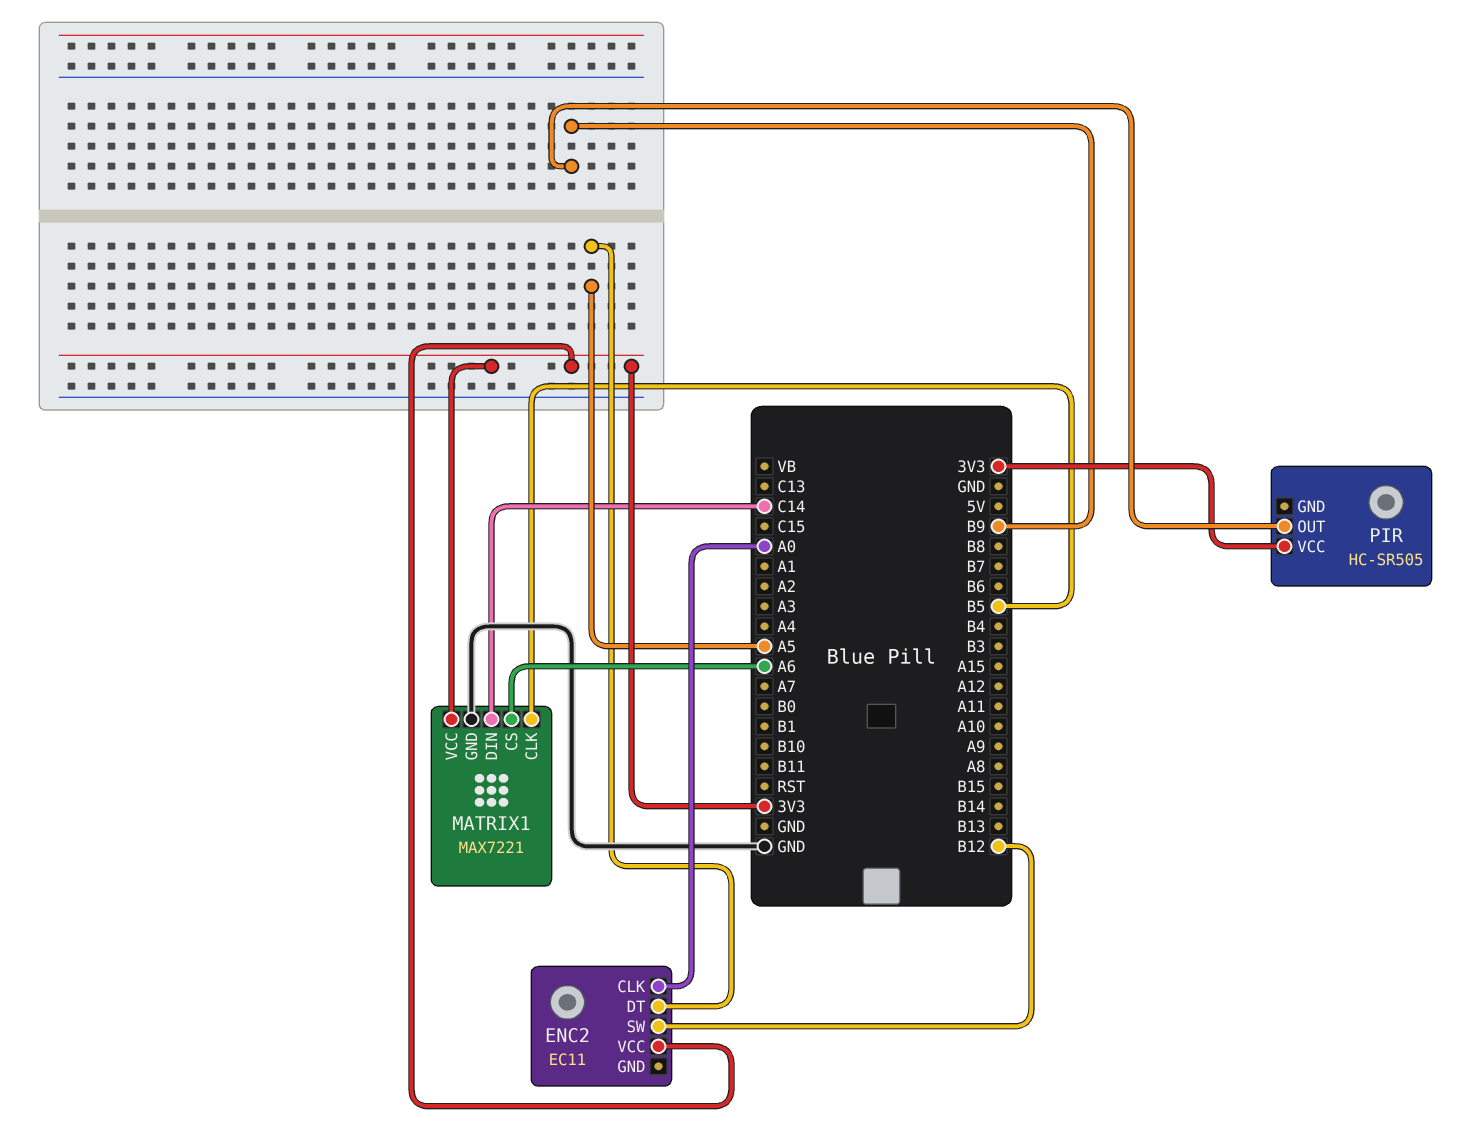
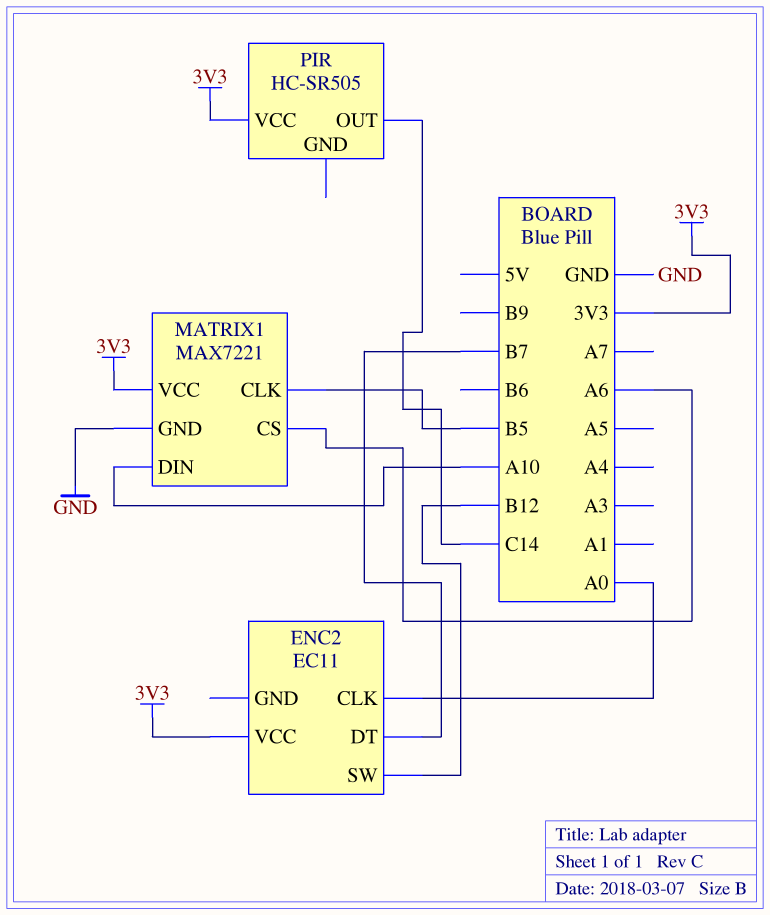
ENC2 pin DT: A5 -> B7
MATRIX1 pin DIN: C14 -> A10
PIR pin OUT: B9 -> C14

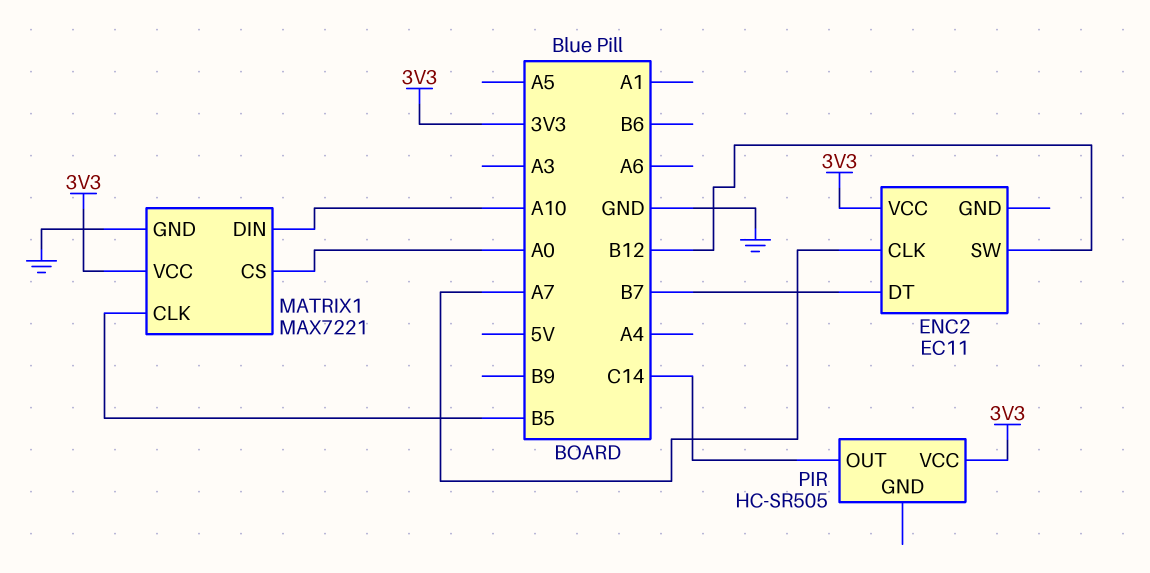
ENC2 pin CLK: A0 -> A7
MATRIX1 pin CS: A6 -> A0

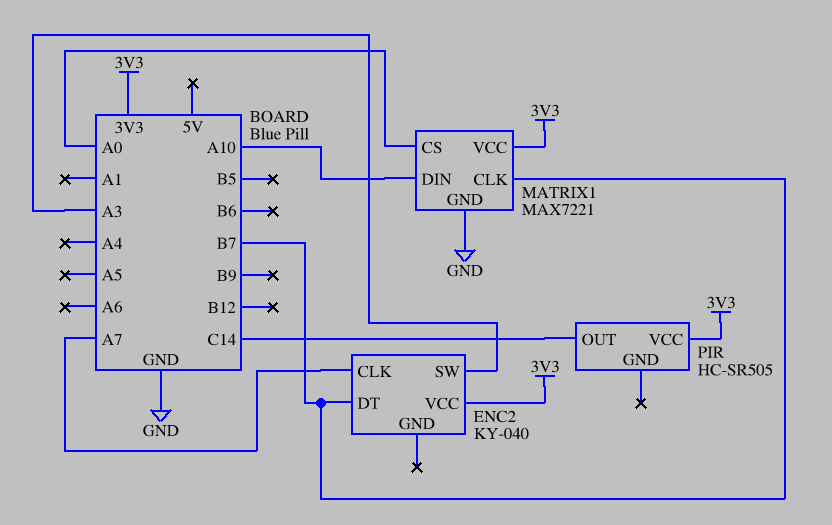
ENC2: EC11 -> KY-040
ENC2 pin SW: B12 -> A3
MATRIX1 pin CLK: B5 -> B7

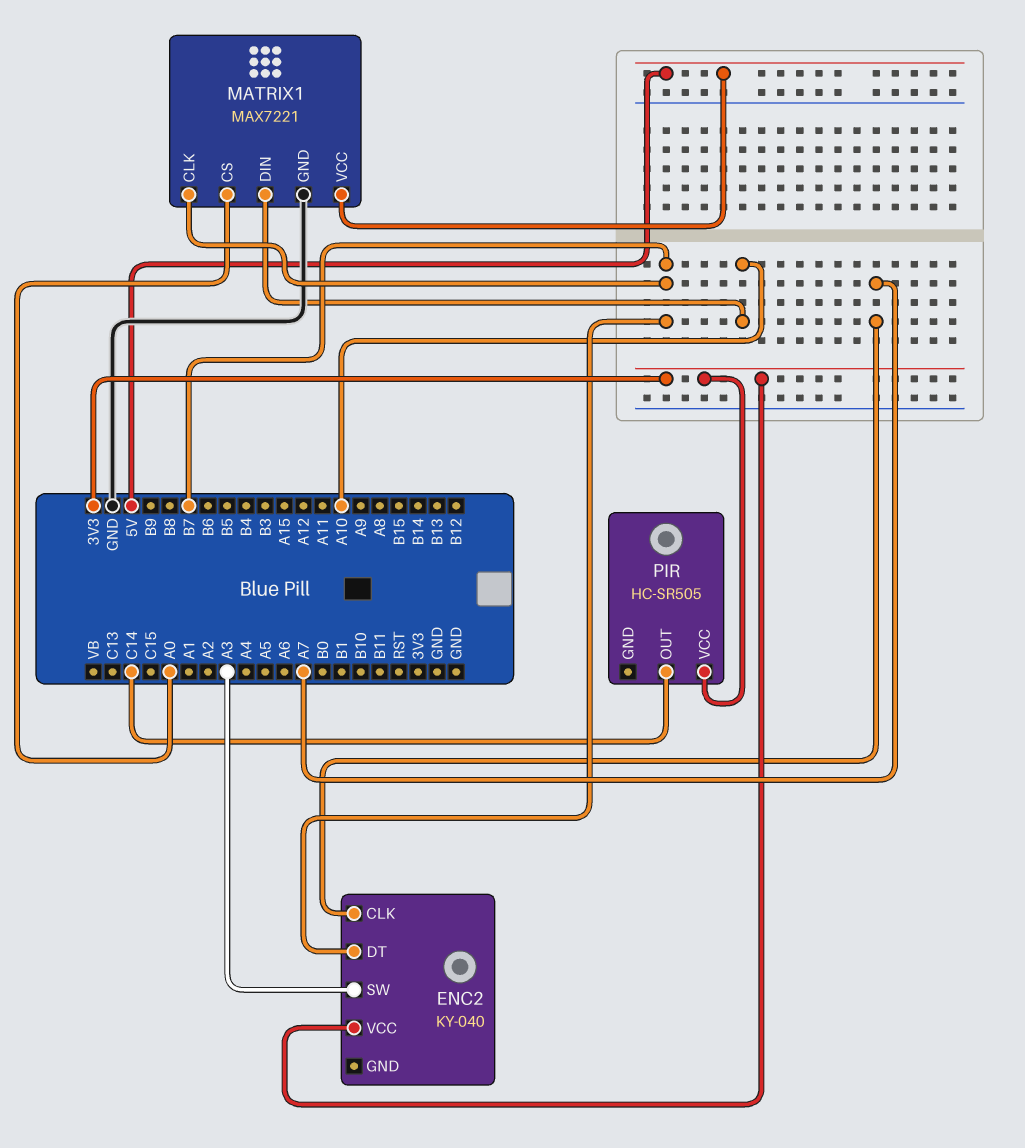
MATRIX1 pin VCC: 3V3 -> 5V

